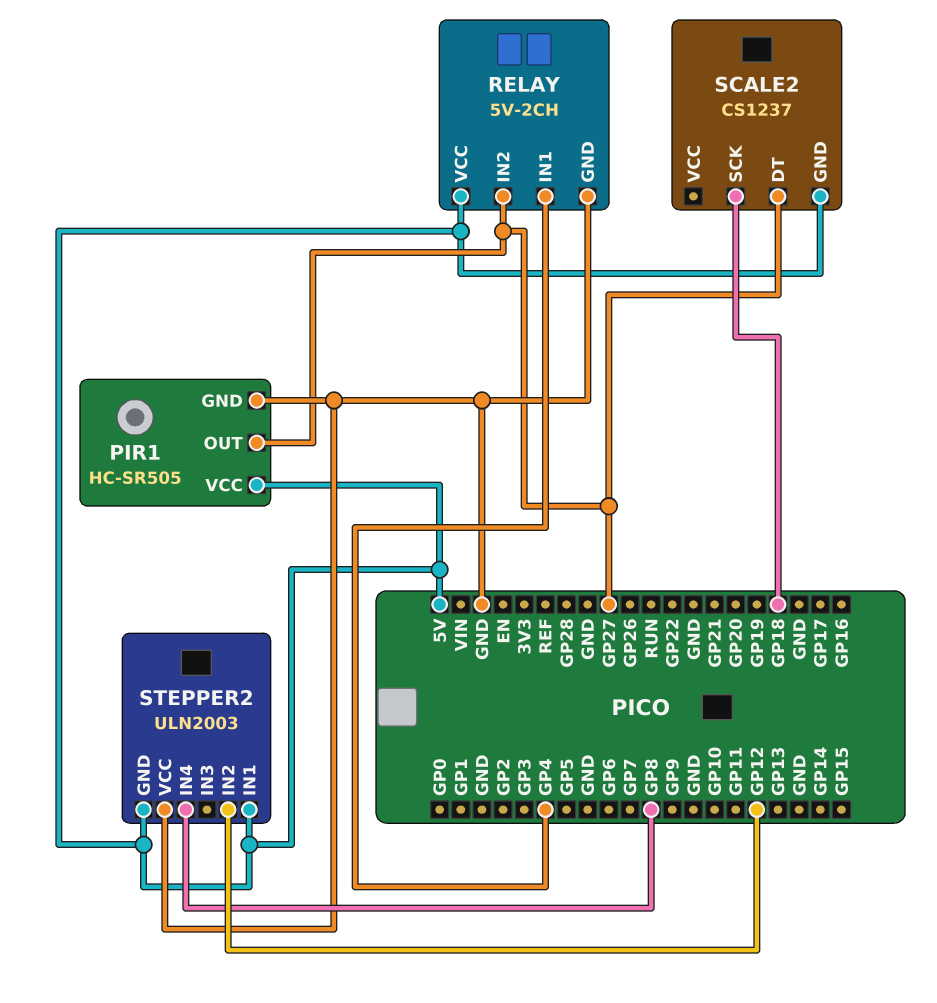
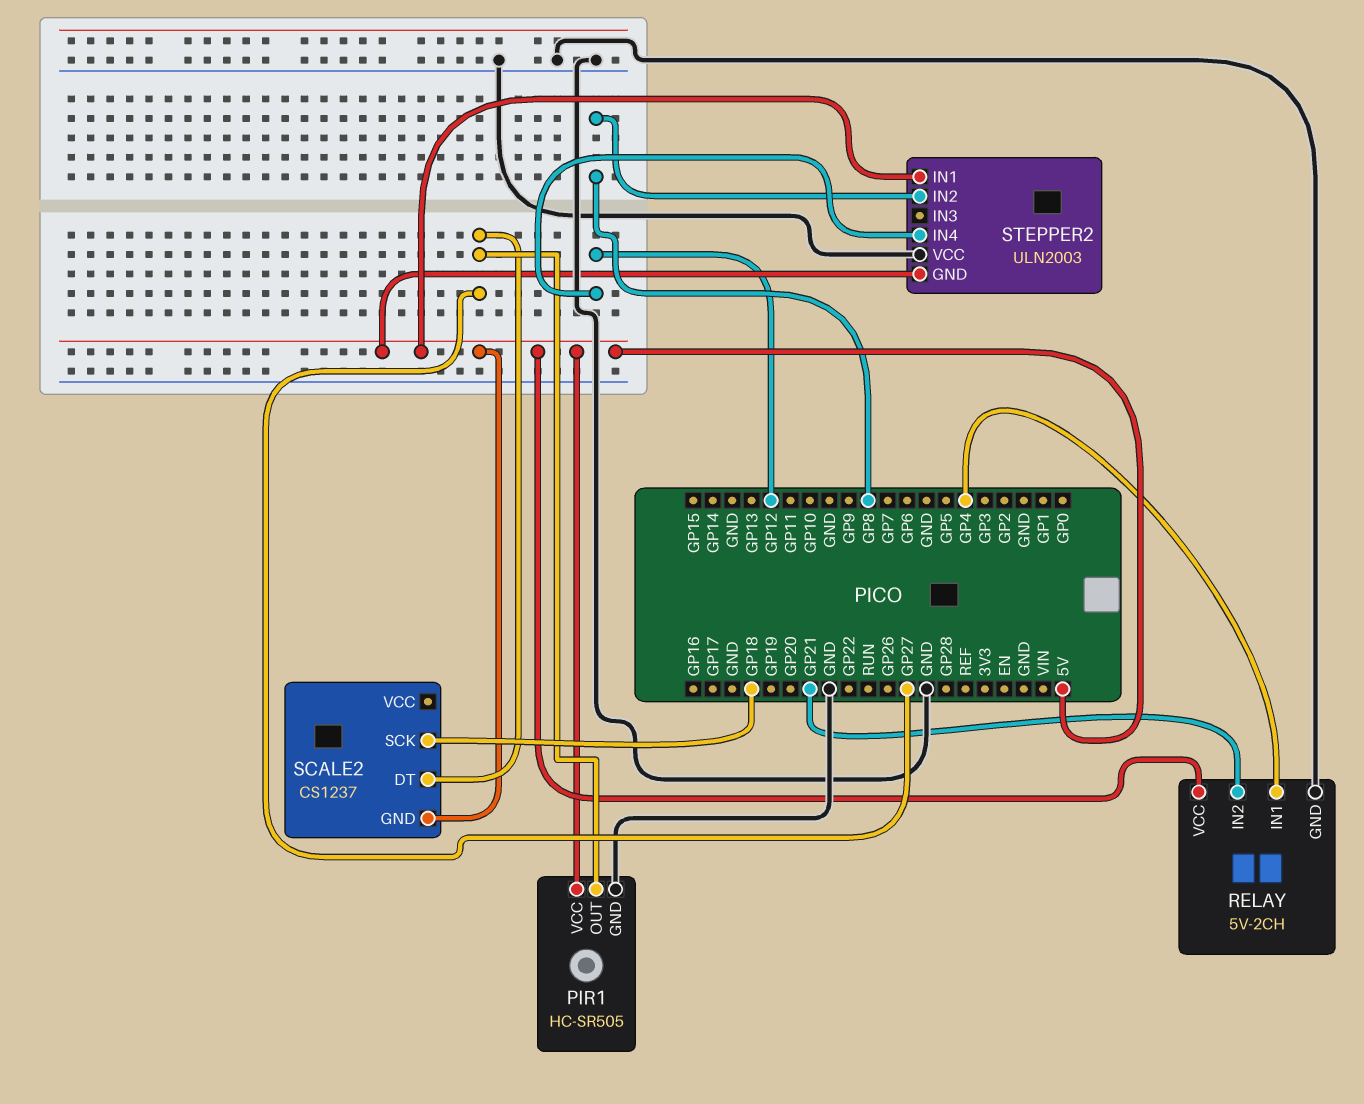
RELAY pin IN2: GP27 -> GP21
STEPPER2 pin IN2: GP12 -> GP8
STEPPER2 pin IN4: GP8 -> GP12

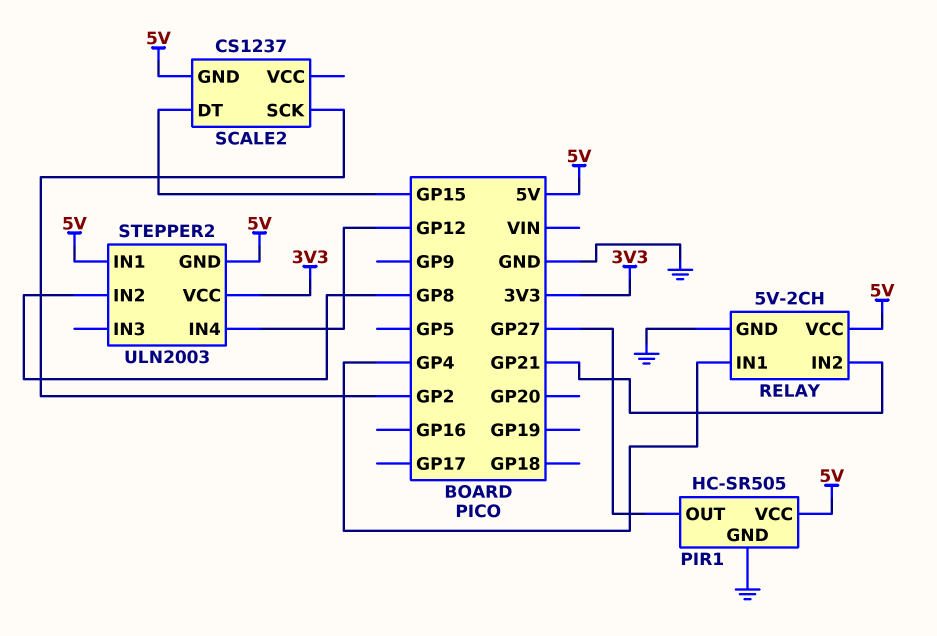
SCALE2 pin DT: GP27 -> GP15
SCALE2 pin SCK: GP18 -> GP2
STEPPER2 pin VCC: GND -> 3V3

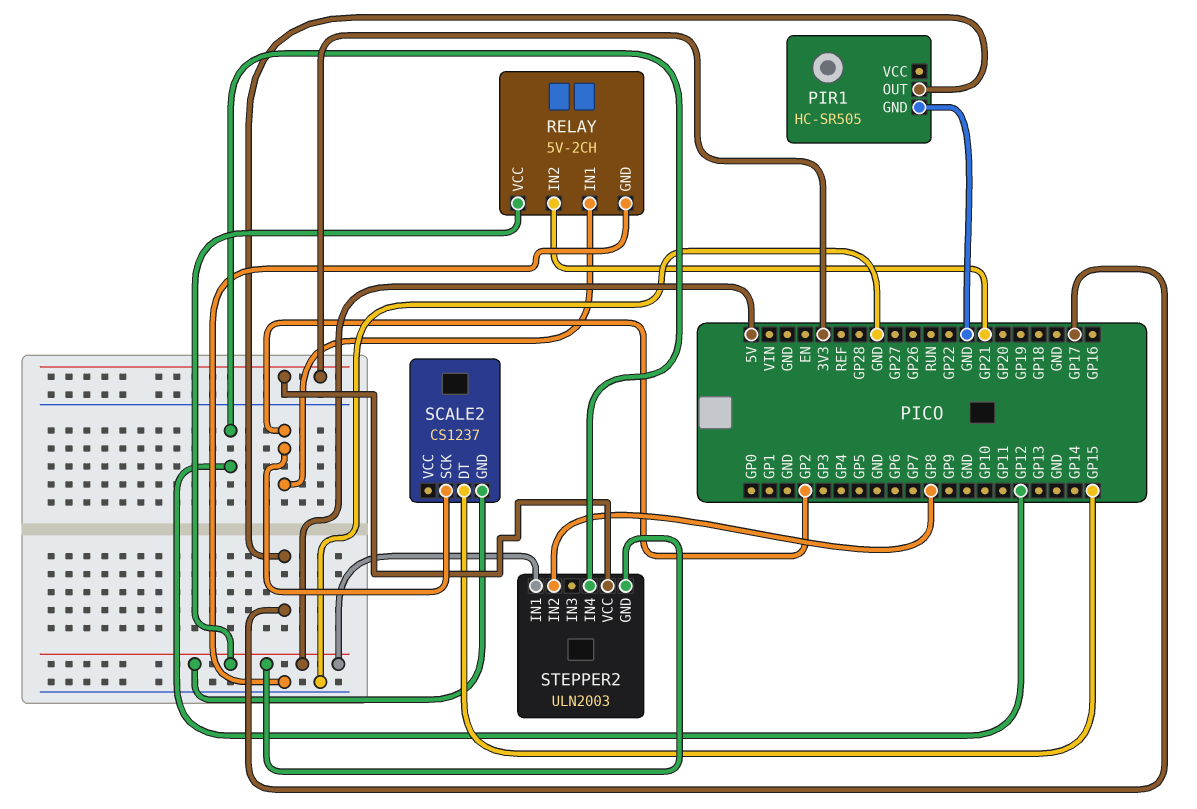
PIR1 pin OUT: GP27 -> GP17
PIR1 pin VCC: 5V -> none
RELAY pin IN1: GP4 -> GP2

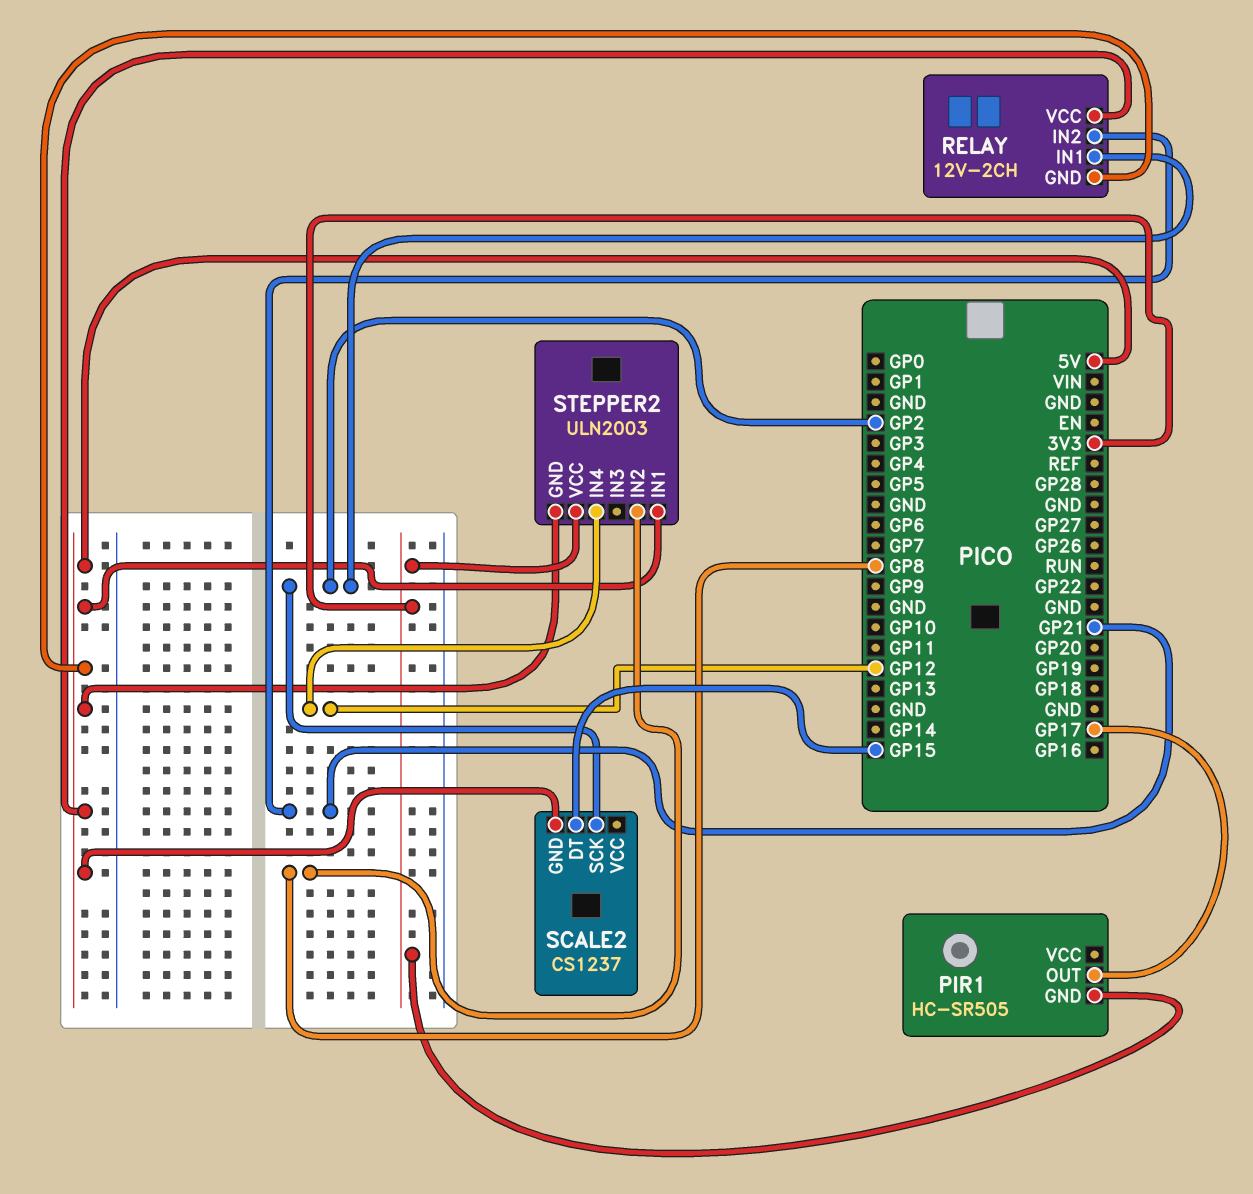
PIR1 pin GND: GND -> 3V3
RELAY: 5V-2CH -> 12V-2CH
RELAY pin GND: GND -> 5V

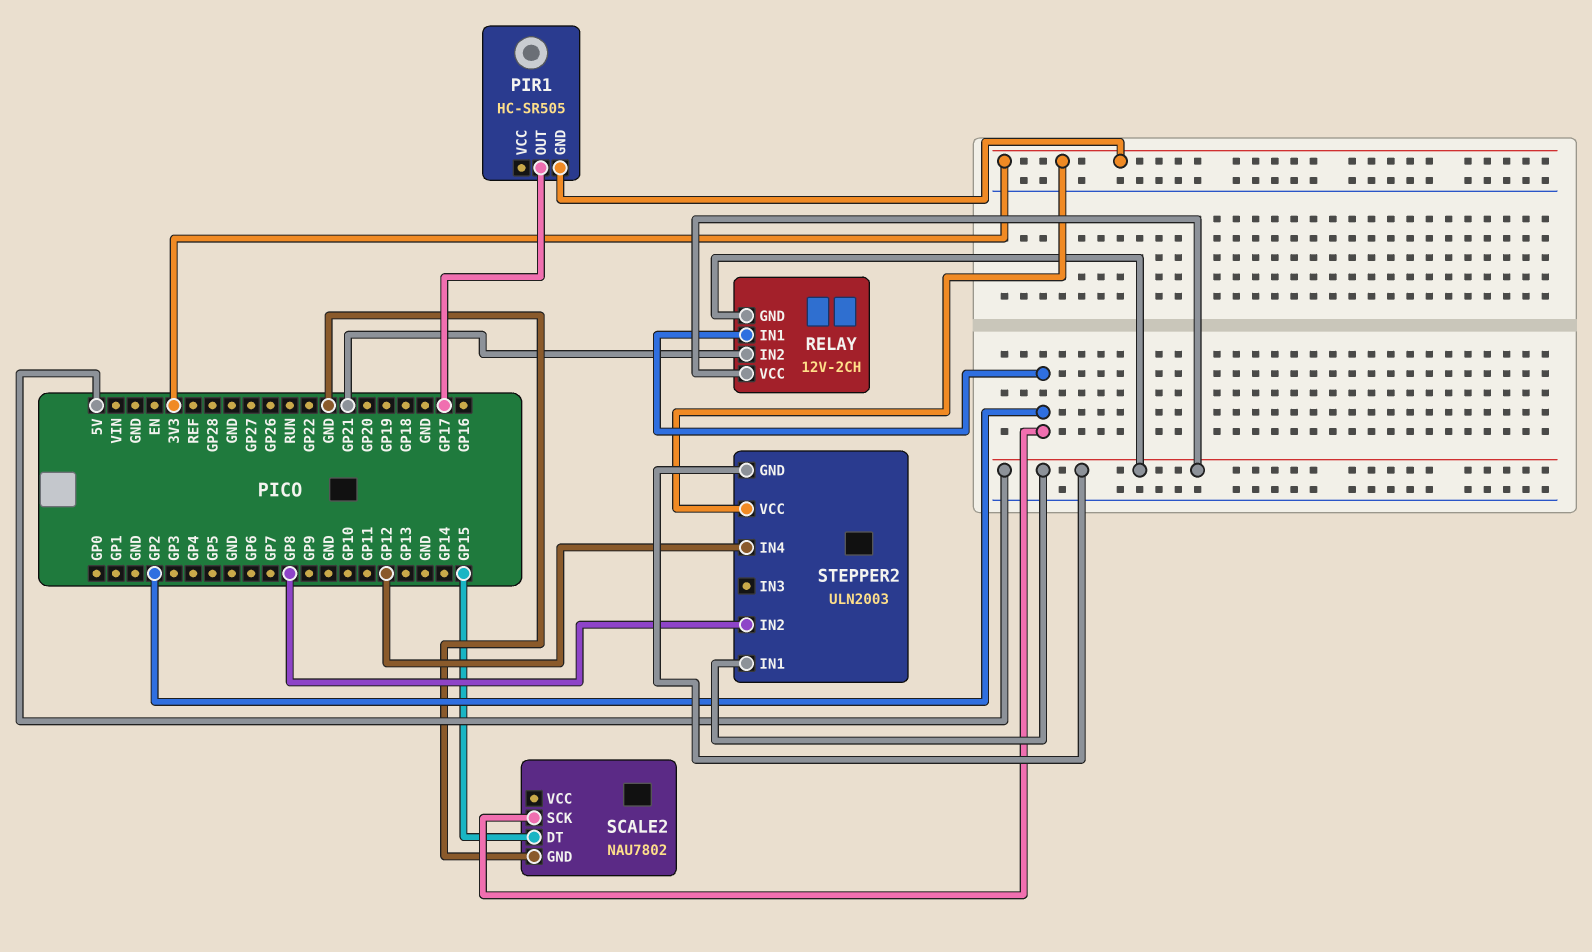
SCALE2: CS1237 -> NAU7802
SCALE2 pin GND: 5V -> GND

